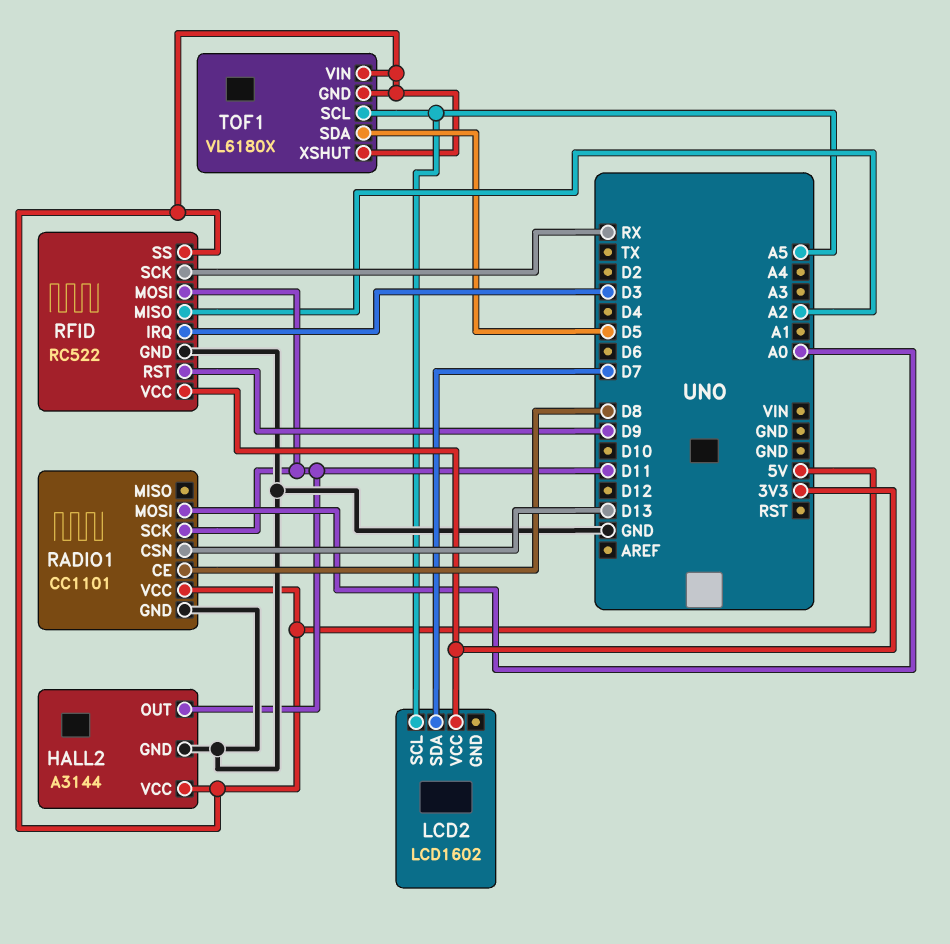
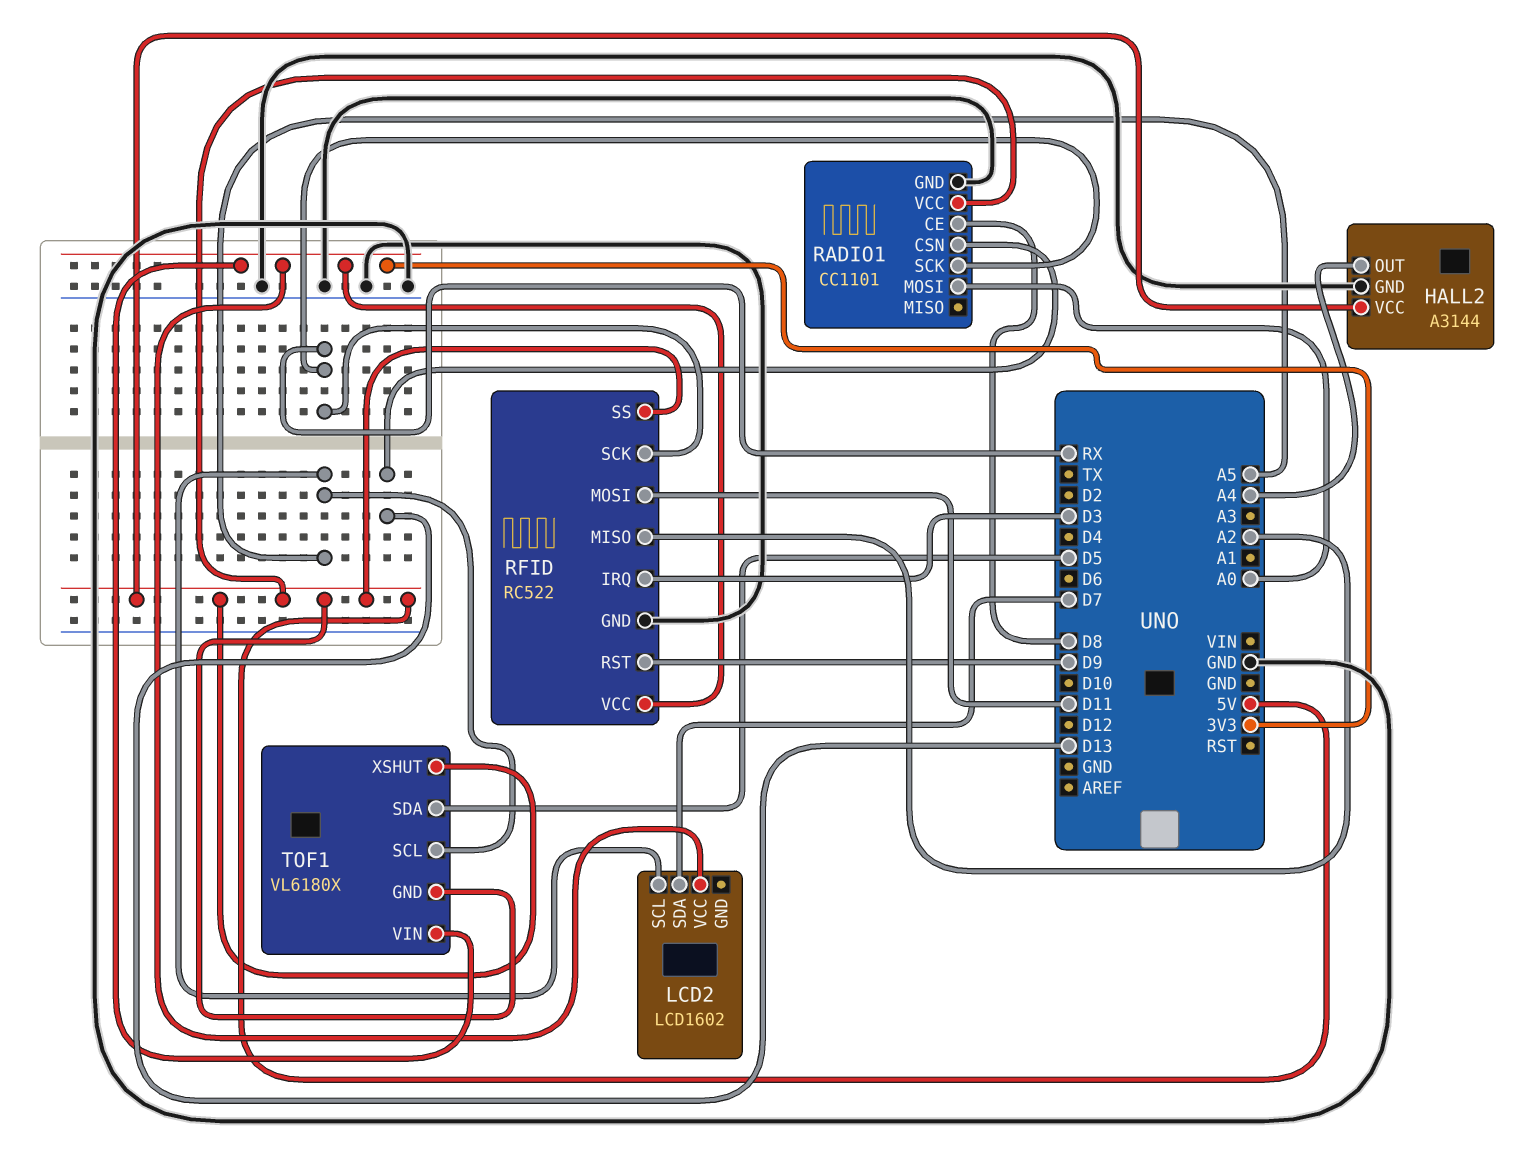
HALL2 pin OUT: D11 -> A4
RADIO1 pin SCK: D11 -> RX
TOF1 pin VIN: 5V -> 3V3

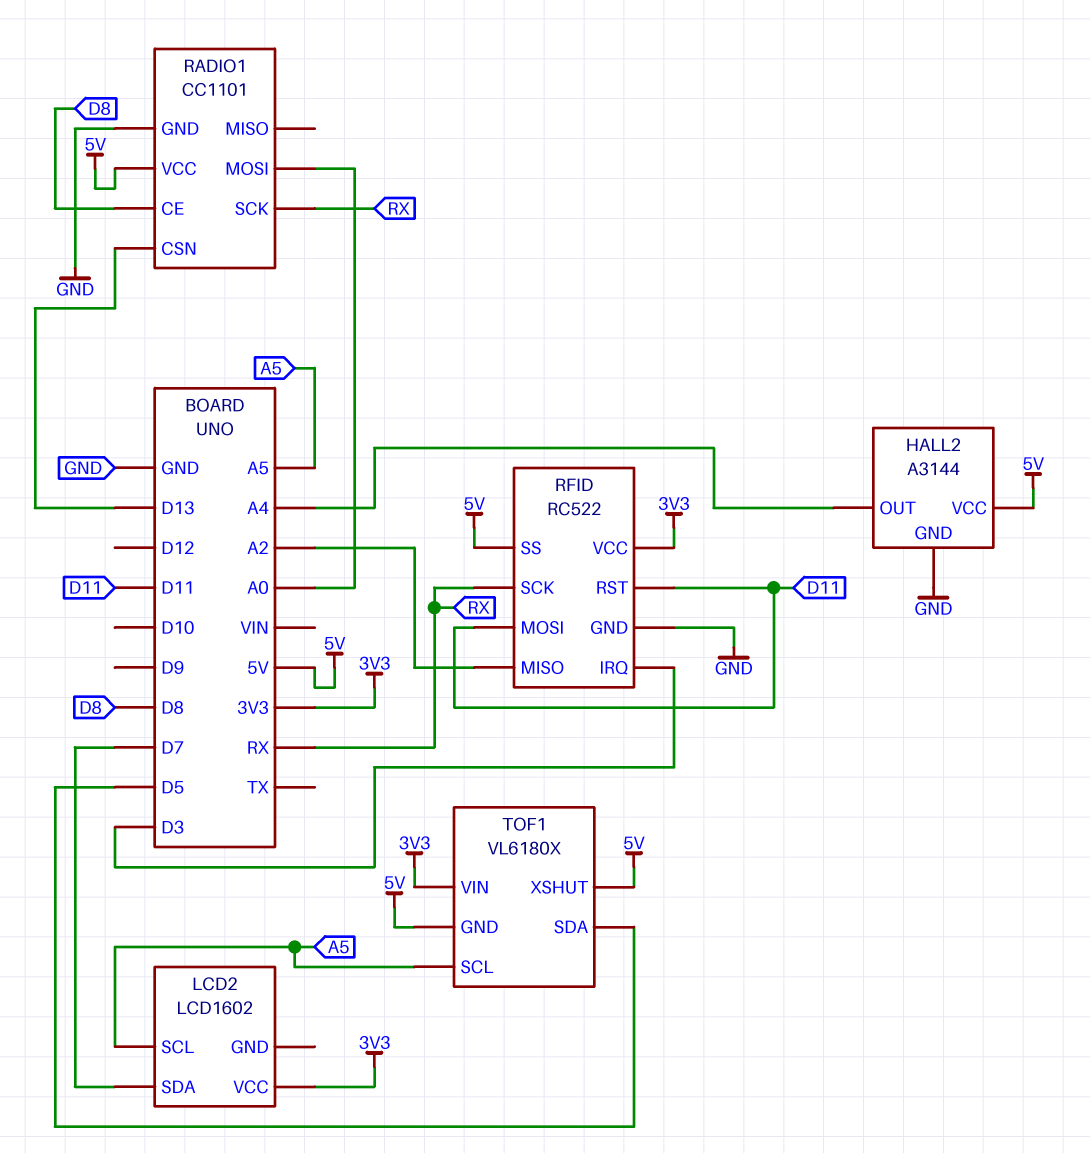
RFID pin RST: D9 -> D11

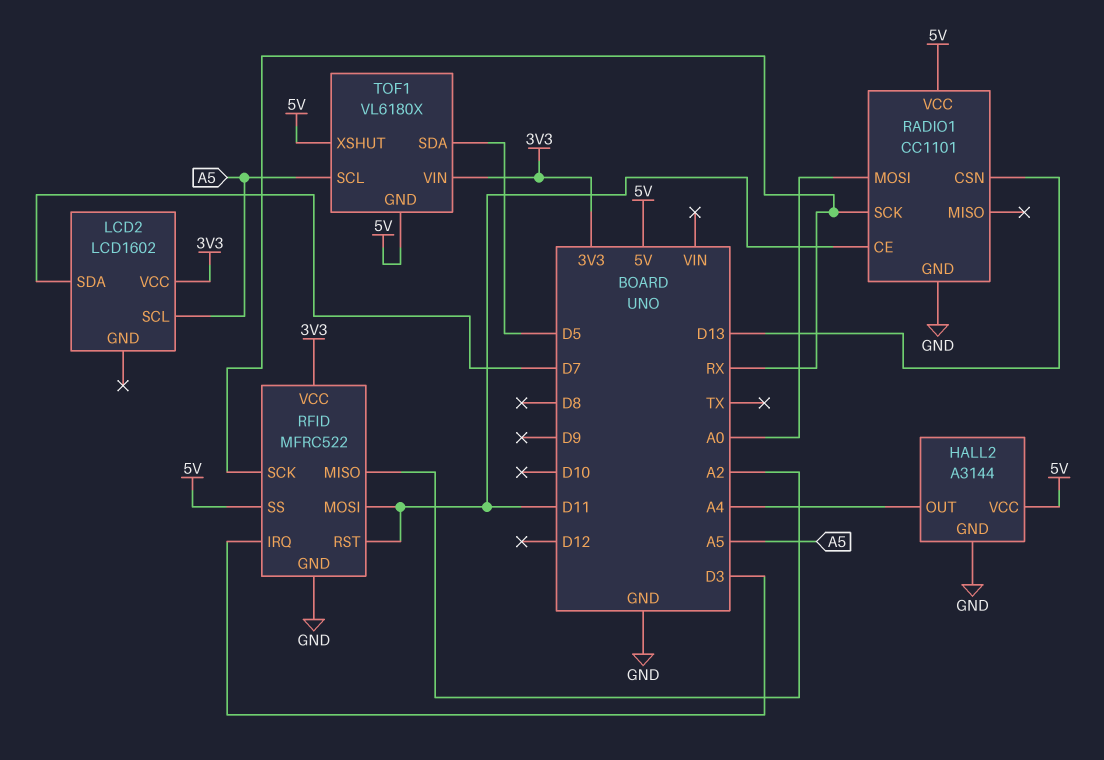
RADIO1 pin CE: D8 -> D11
RFID: RC522 -> MFRC522

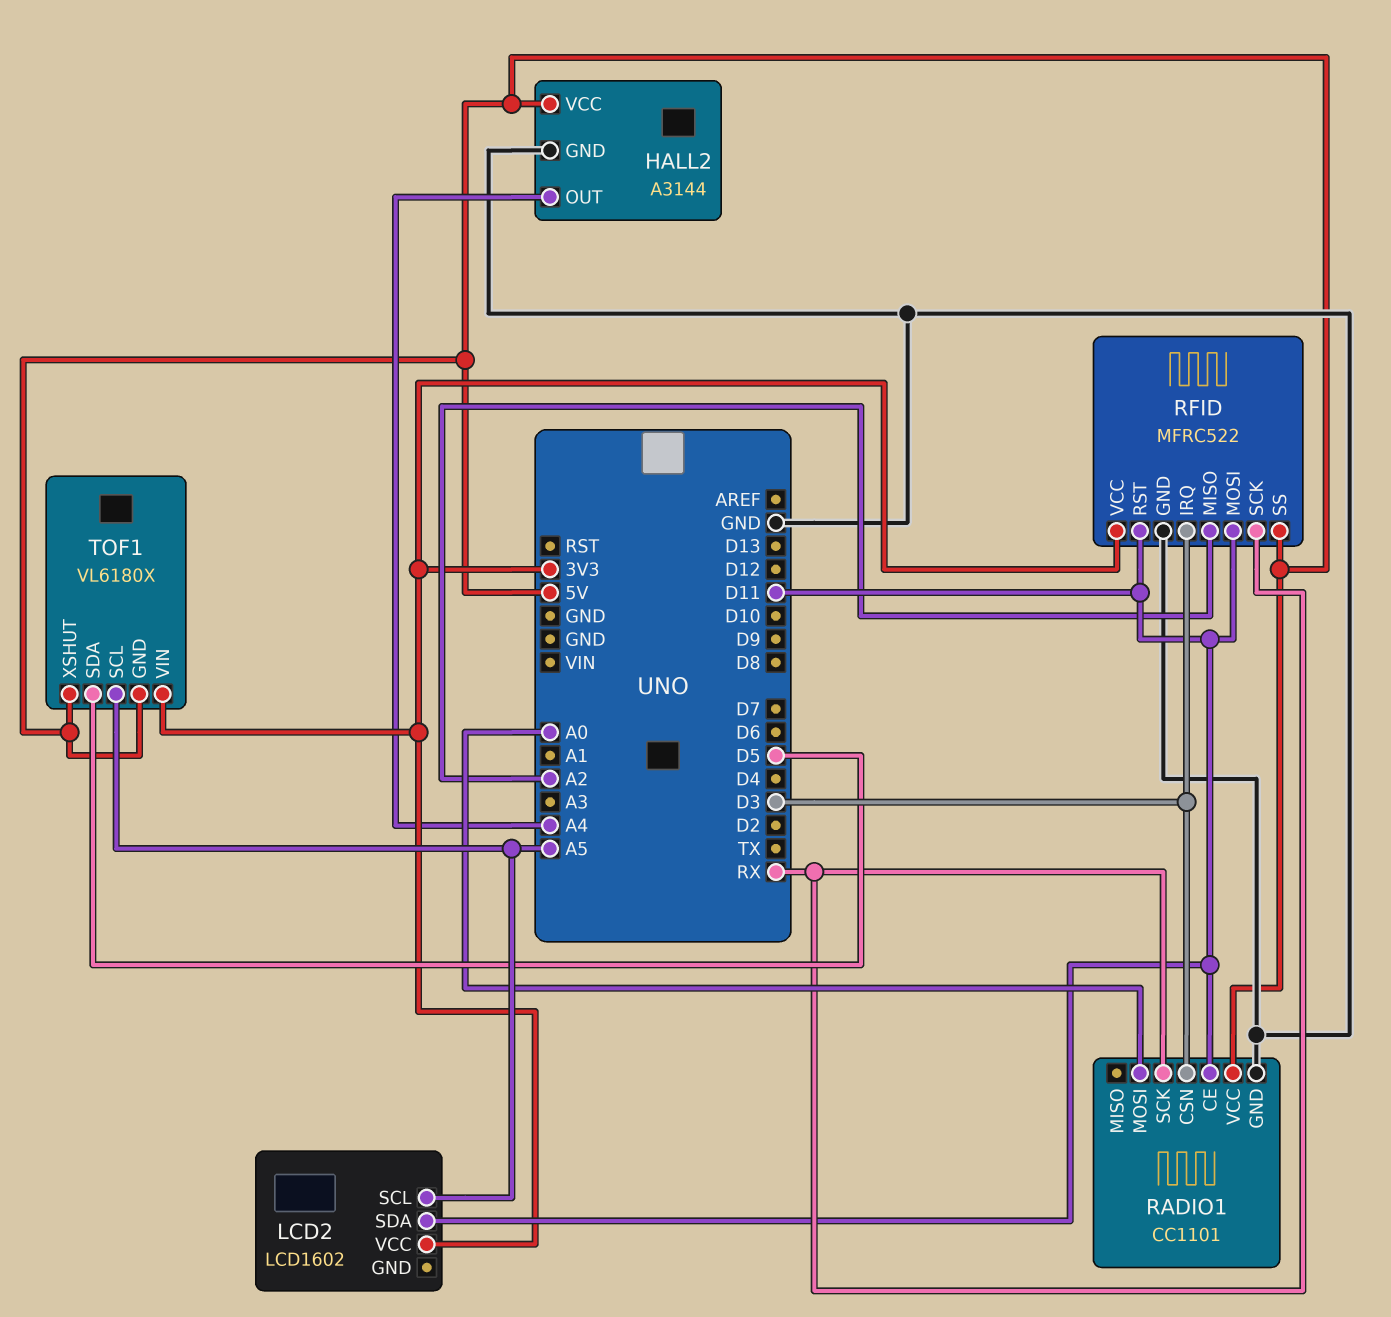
LCD2 pin SDA: D7 -> D11
RADIO1 pin CSN: D13 -> D3

